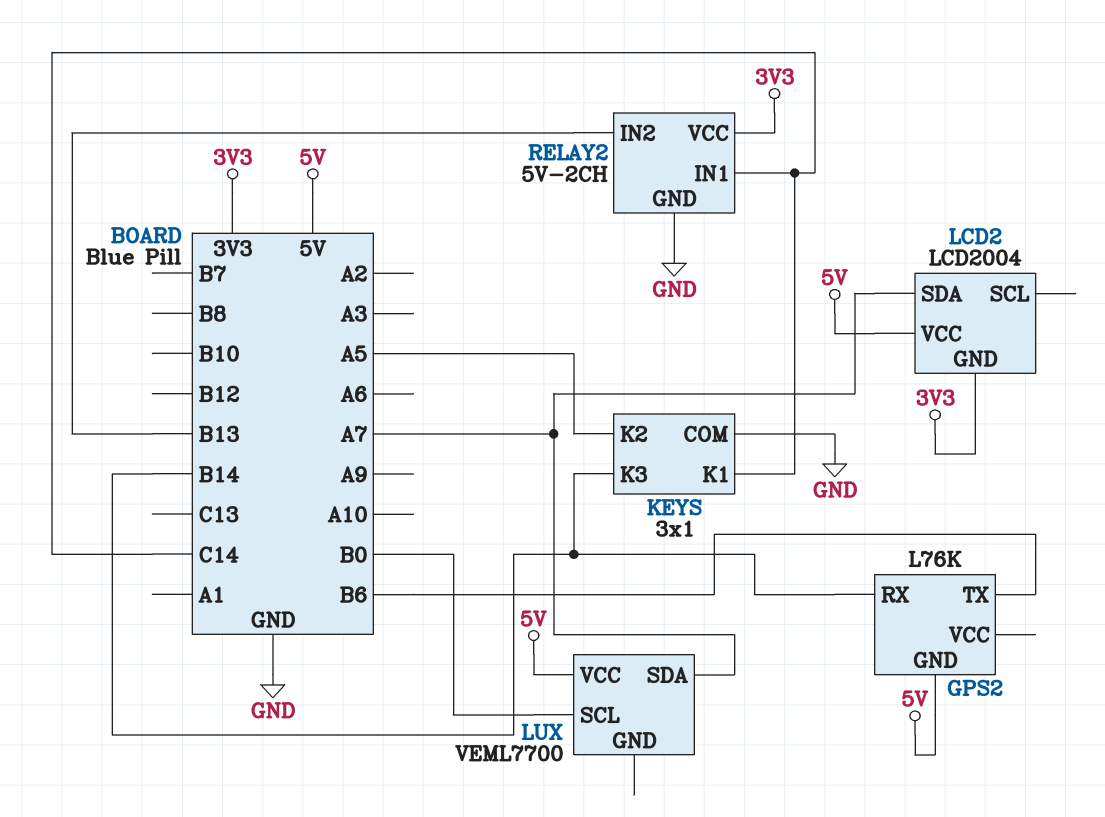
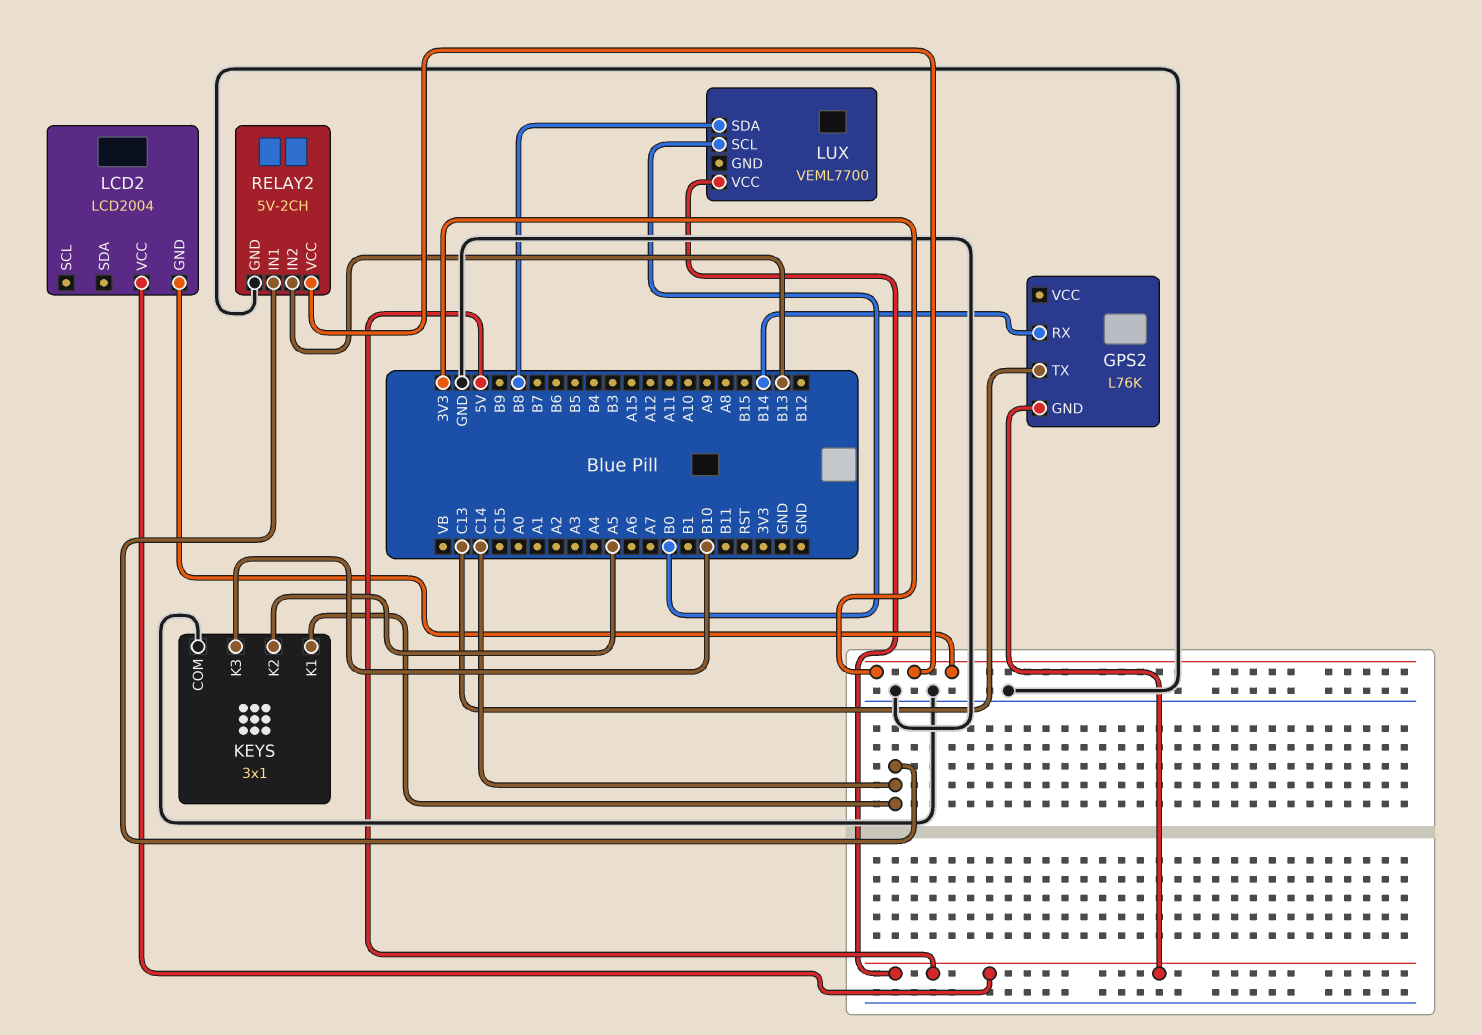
GPS2 pin TX: B6 -> C13
KEYS pin K3: B14 -> B10
LCD2 pin SDA: A7 -> none
LUX pin SDA: A7 -> B8

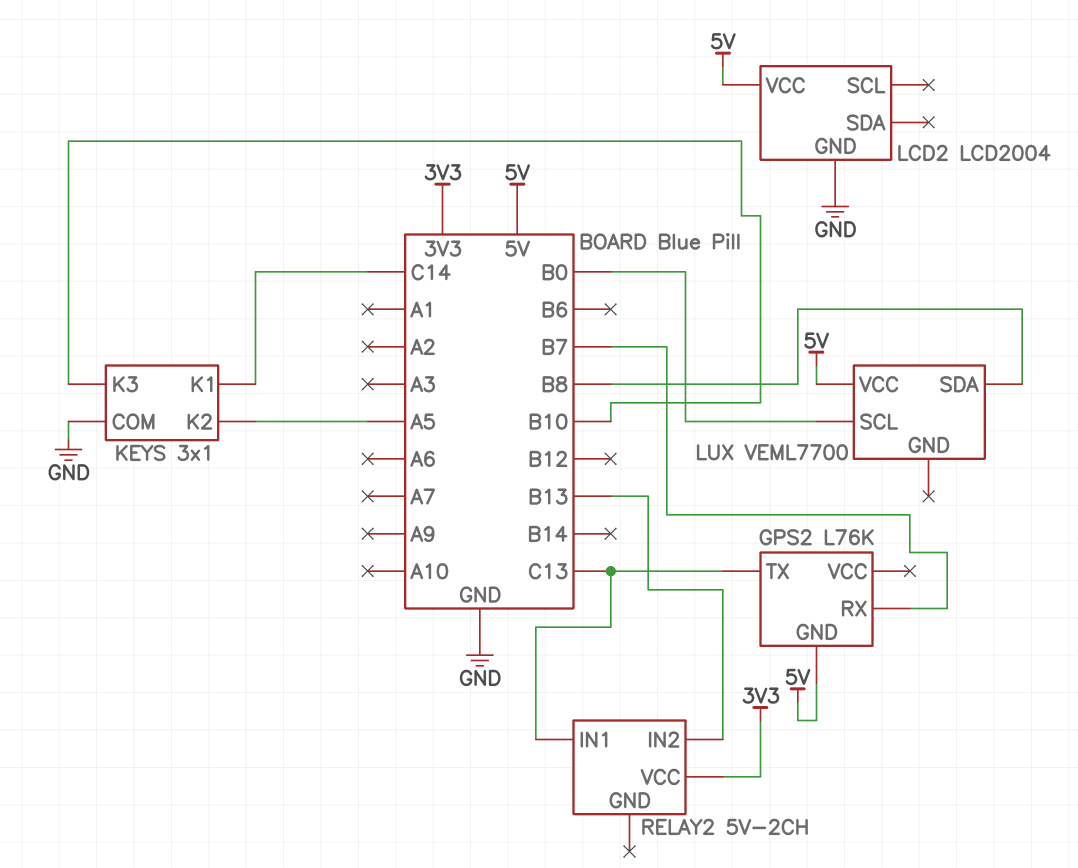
GPS2 pin RX: B14 -> B7
LCD2 pin GND: 3V3 -> GND
RELAY2 pin GND: GND -> none
RELAY2 pin IN1: C14 -> C13

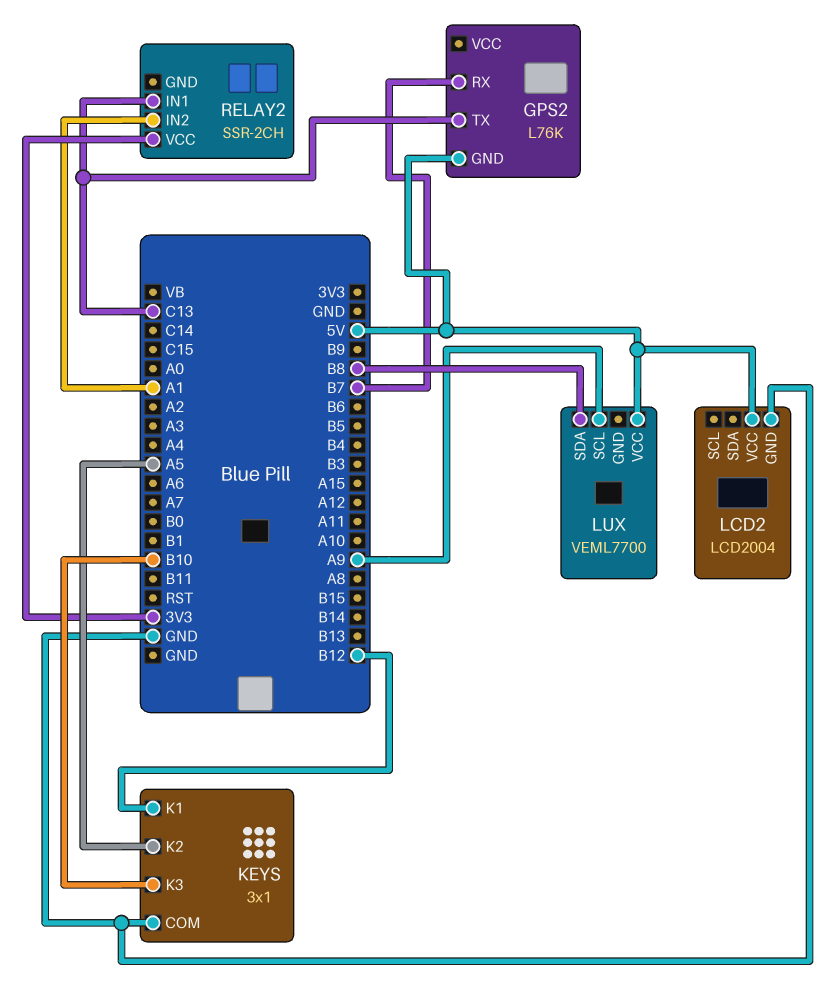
KEYS pin K1: C14 -> B12
LUX pin SCL: B0 -> A9
RELAY2: 5V-2CH -> SSR-2CH
RELAY2 pin IN2: B13 -> A1

